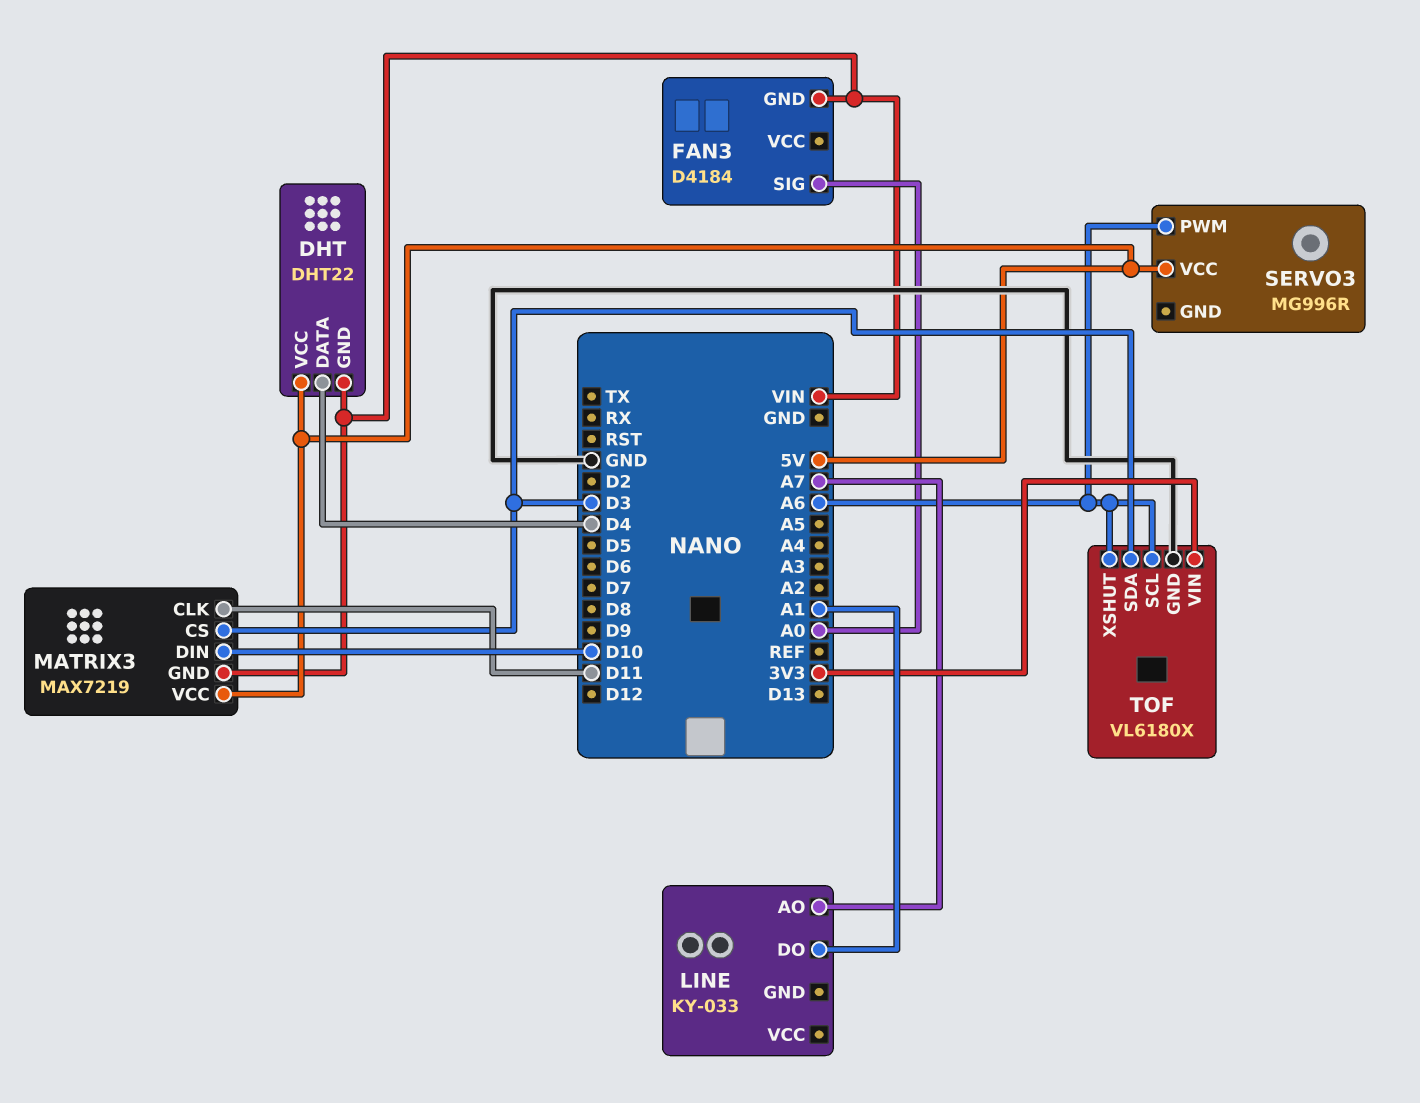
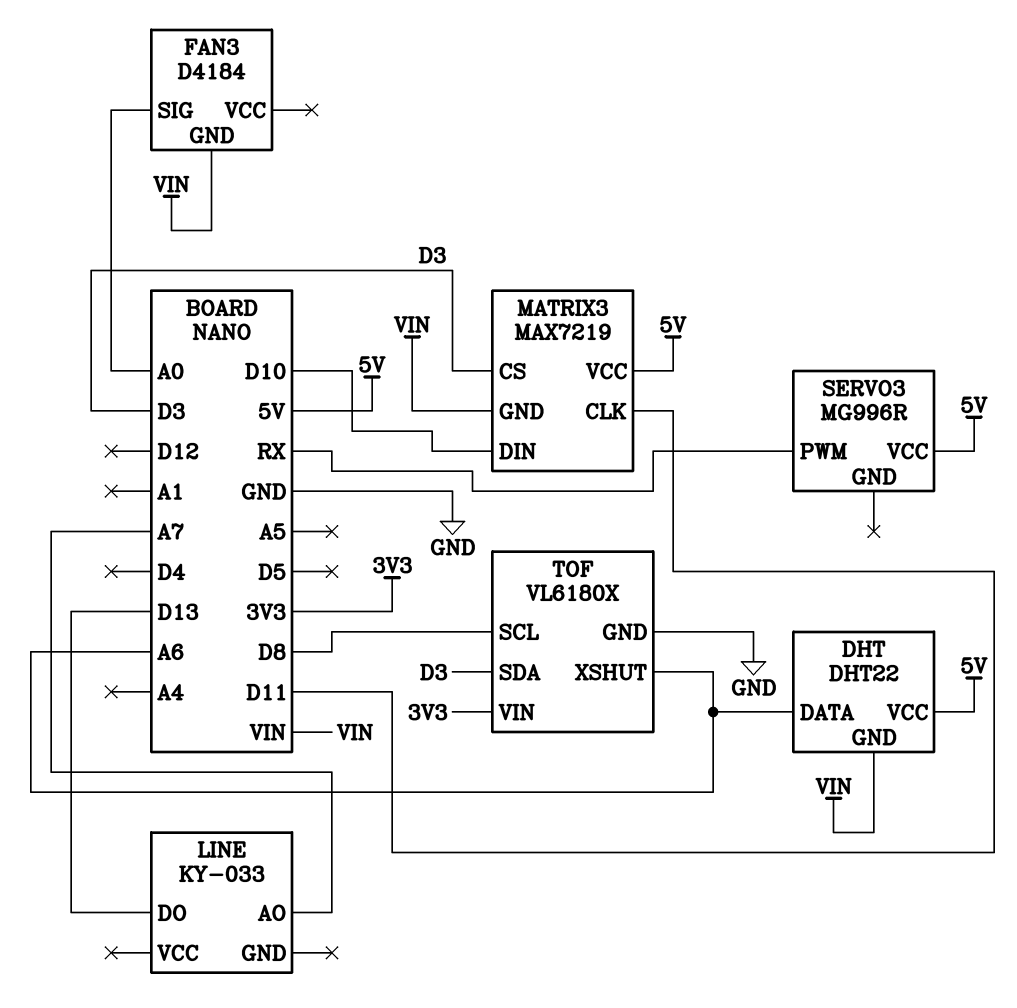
DHT pin DATA: D4 -> A6
LINE pin DO: A1 -> D13
SERVO3 pin PWM: A6 -> RX
TOF pin SCL: A6 -> D8

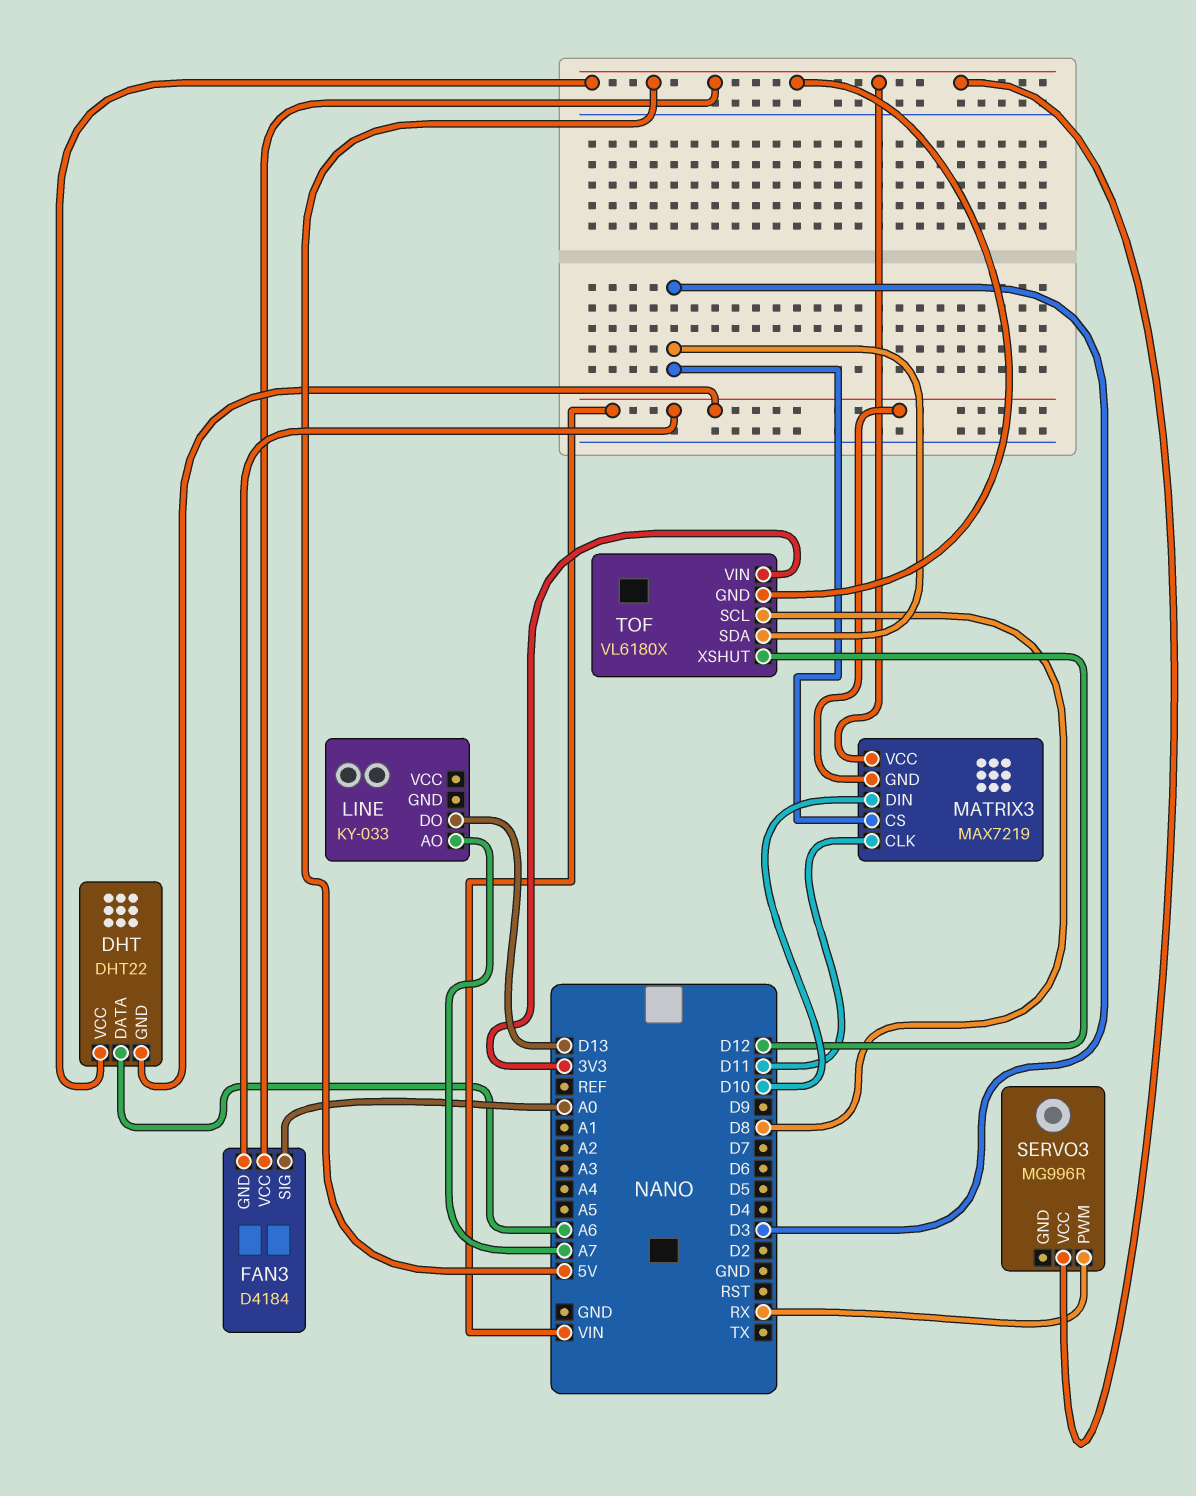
FAN3 pin VCC: none -> 5V
TOF pin GND: GND -> 5V
TOF pin XSHUT: A6 -> D12

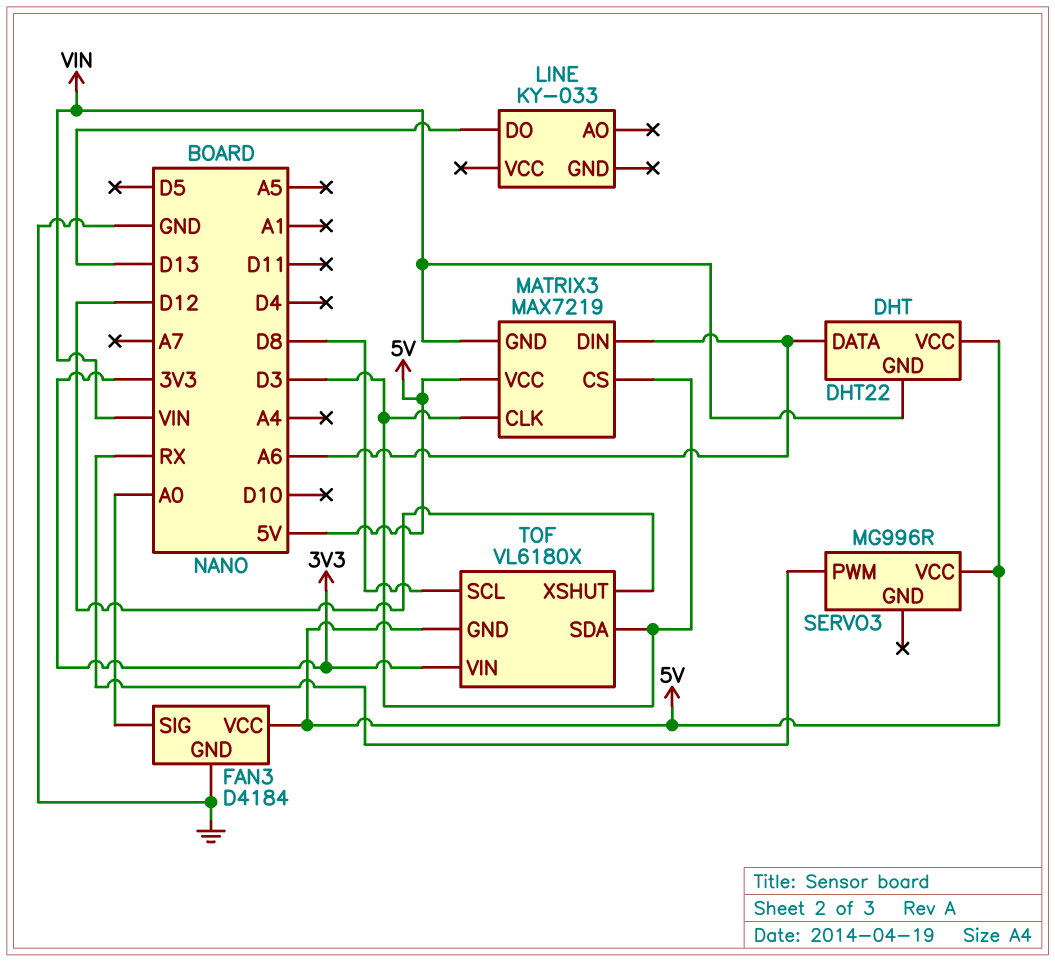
FAN3 pin GND: VIN -> GND
LINE pin AO: A7 -> none
MATRIX3 pin CLK: D11 -> D3
MATRIX3 pin DIN: D10 -> A6

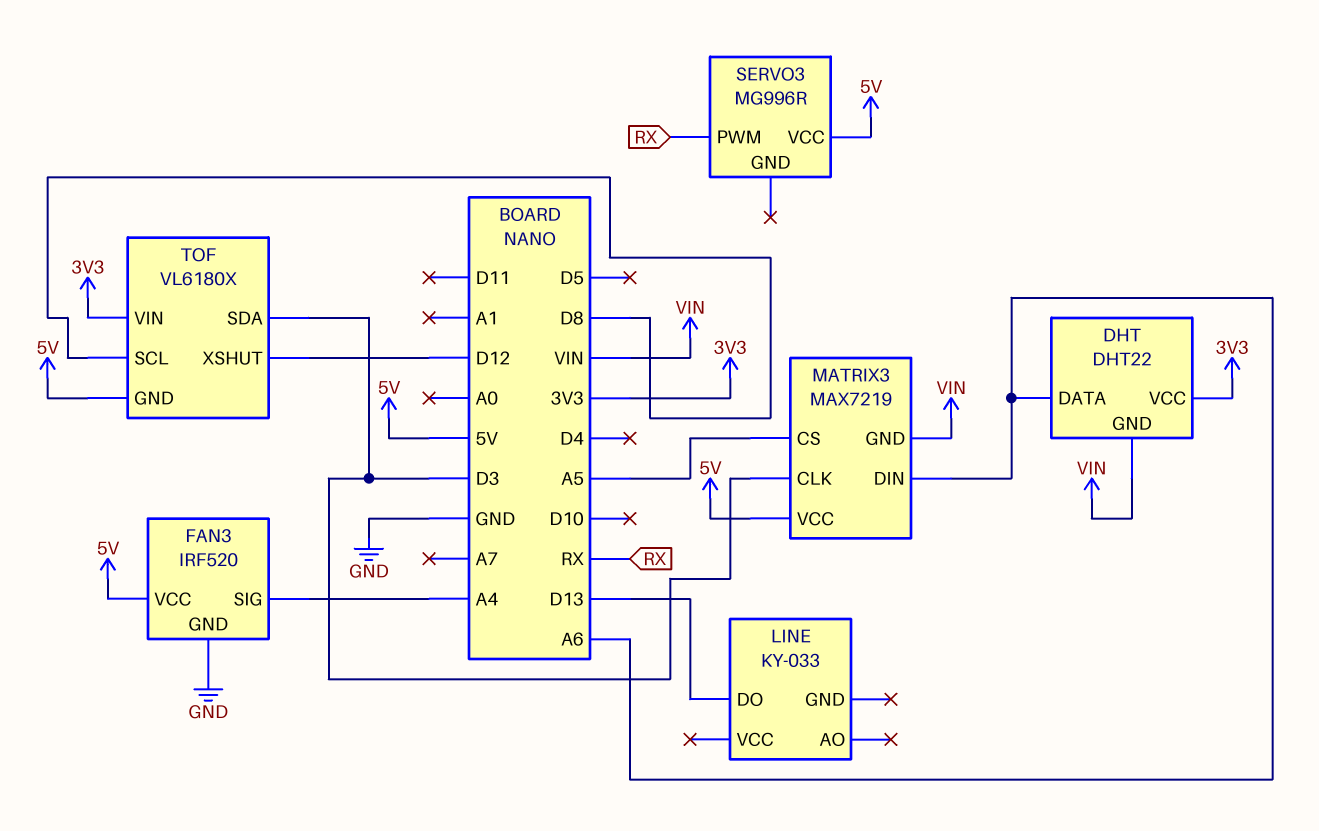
DHT pin VCC: 5V -> 3V3
FAN3: D4184 -> IRF520
FAN3 pin SIG: A0 -> A4
MATRIX3 pin CS: D3 -> A5

